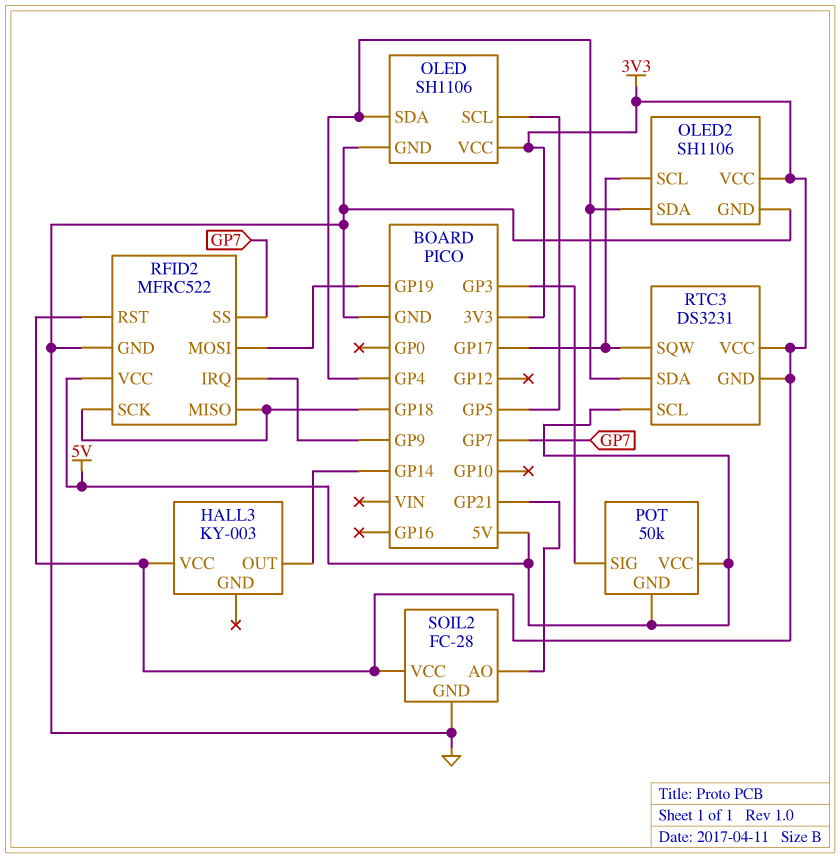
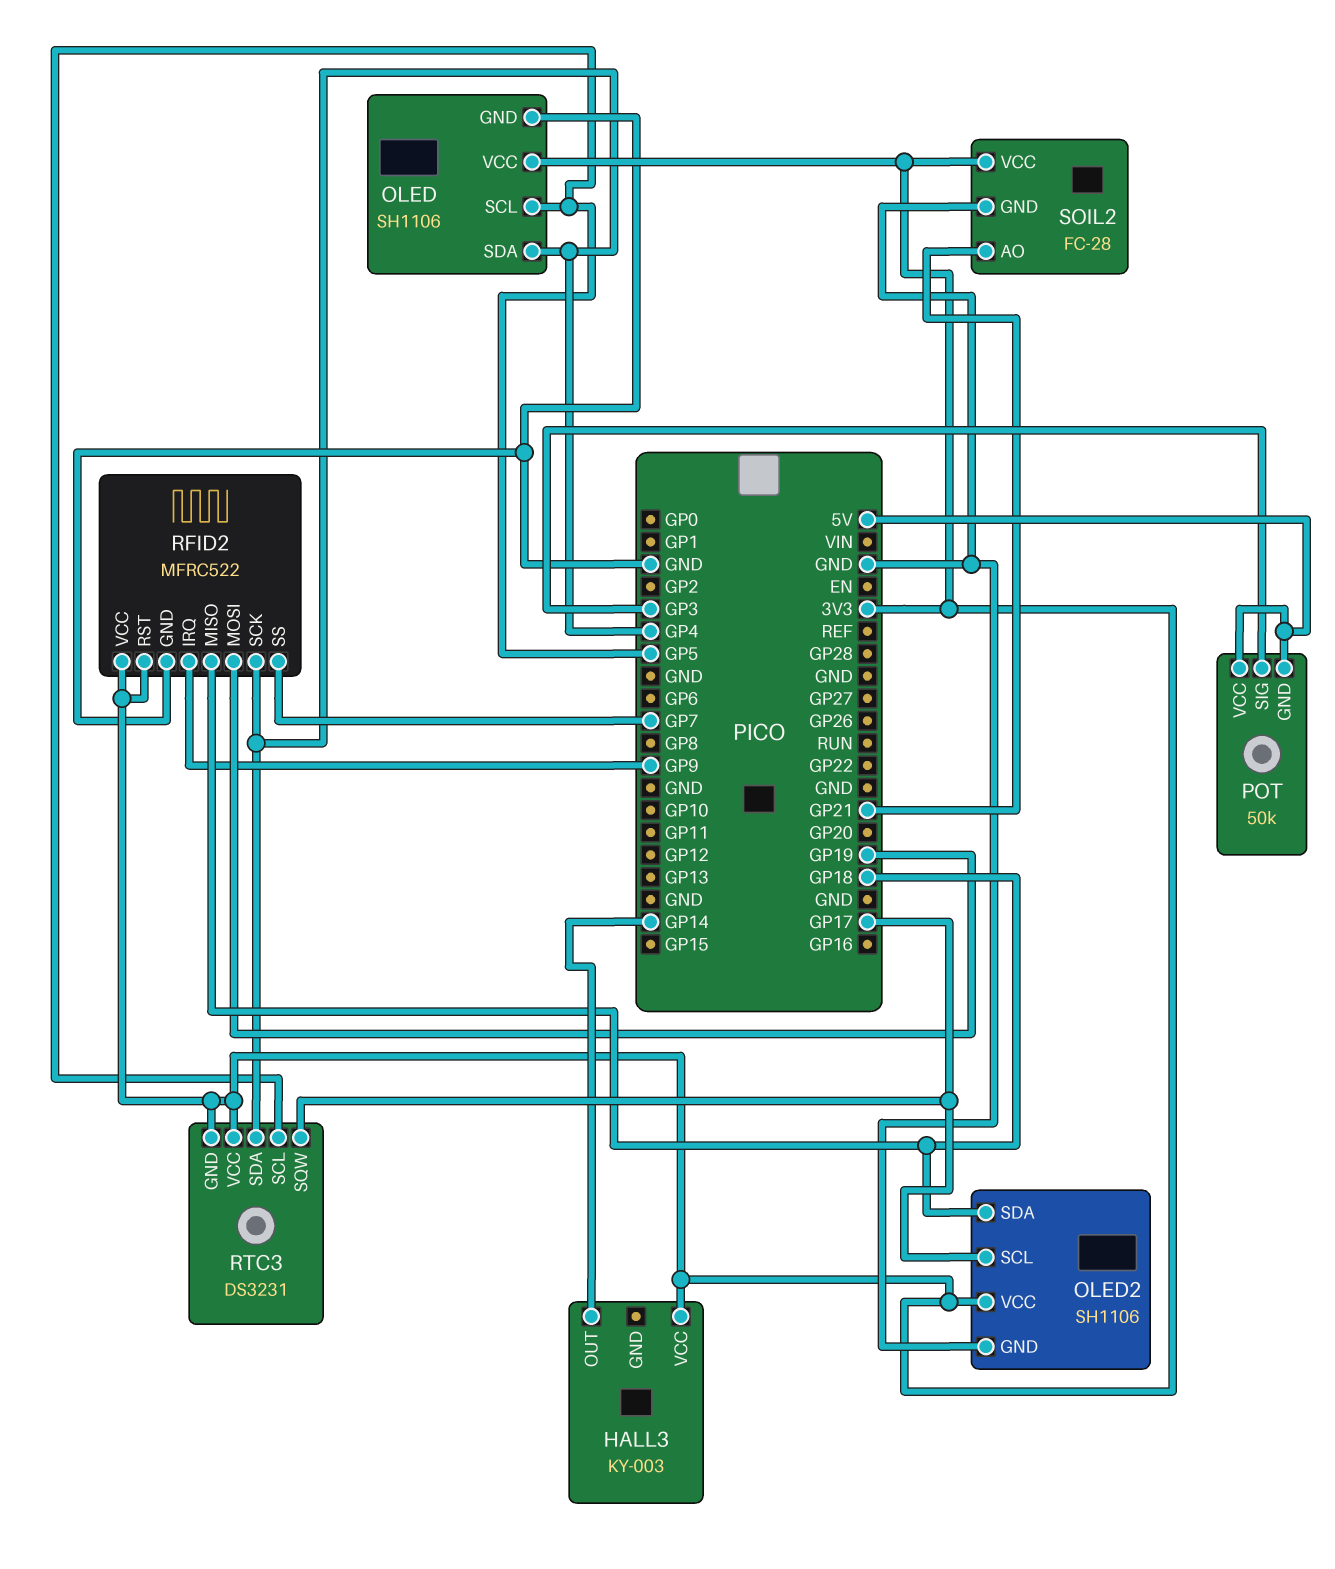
OLED2 pin SDA: GP4 -> GP18
RFID2 pin SCK: GP18 -> GP4
RFID2 pin VCC: 5V -> 3V3
RTC3 pin SCL: 5V -> GP5

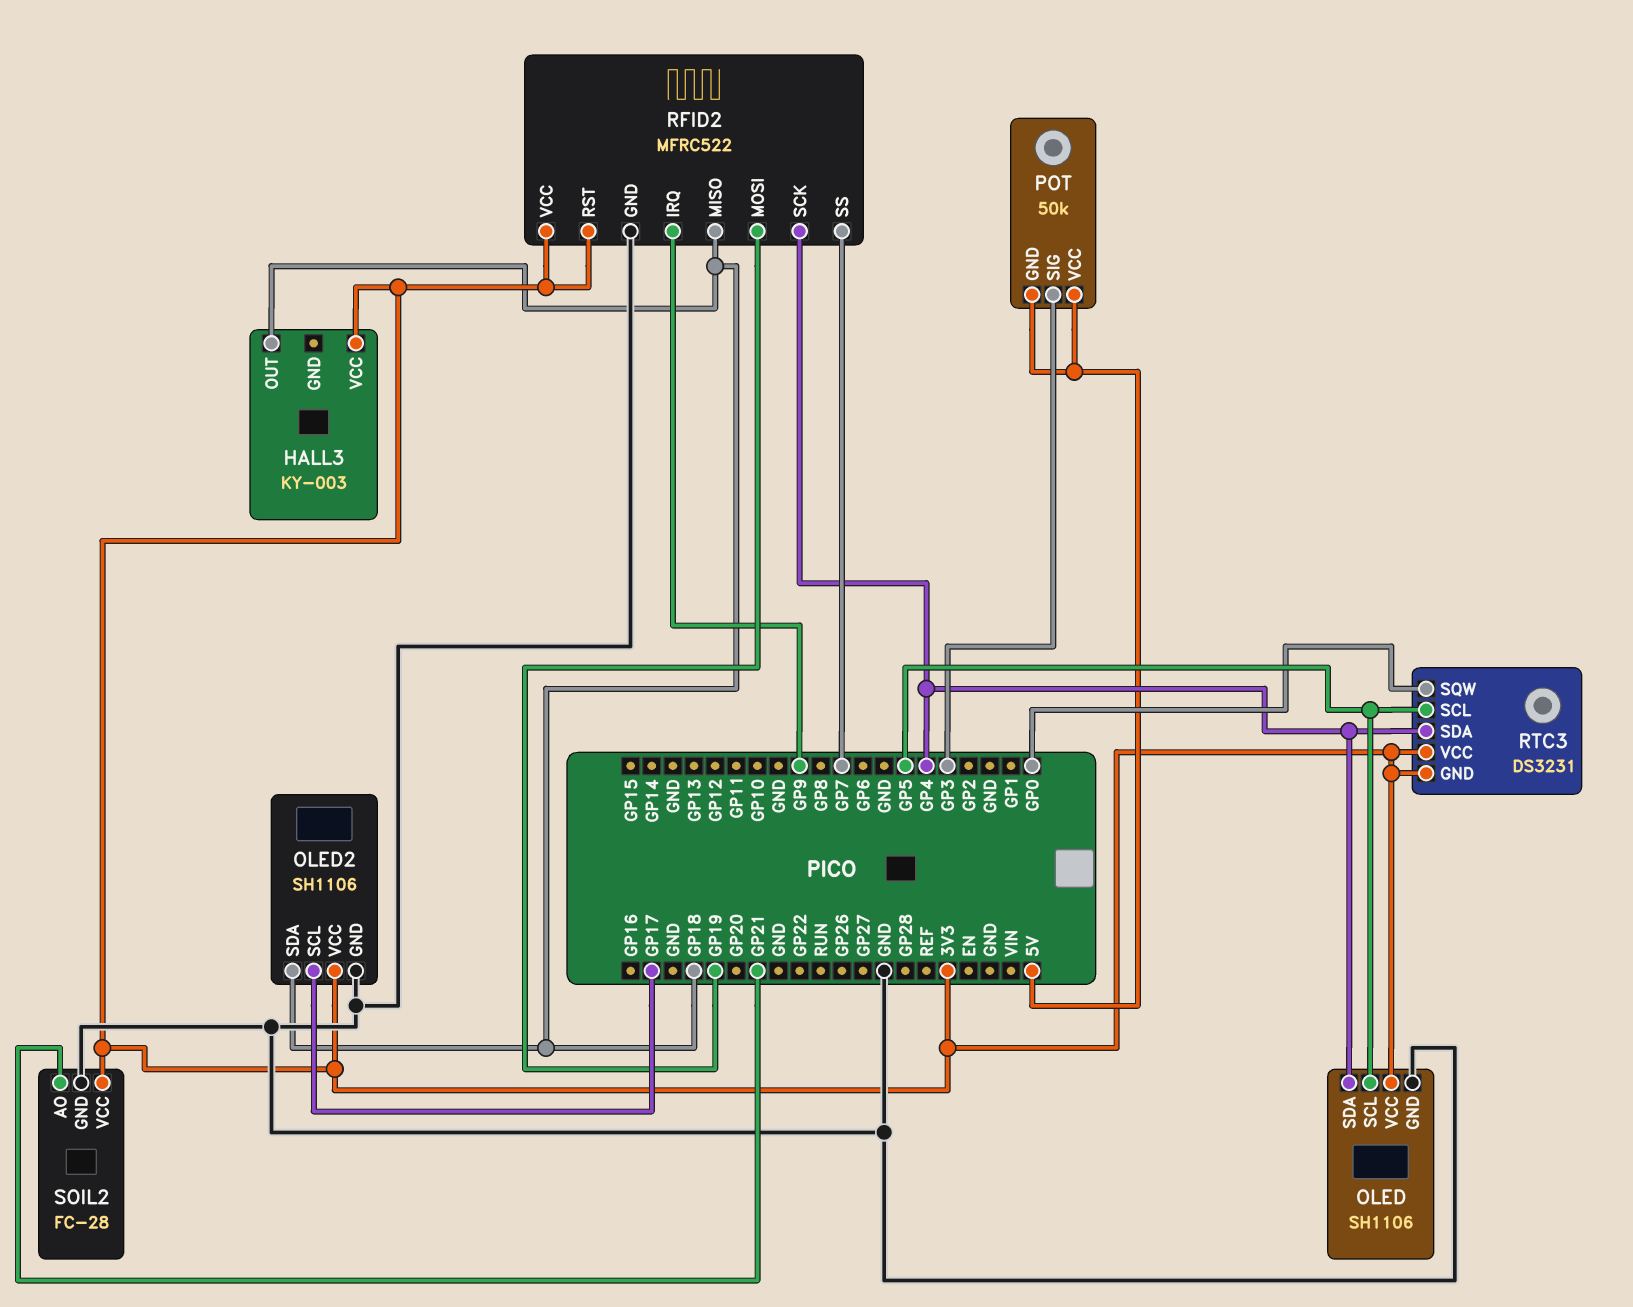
HALL3 pin OUT: GP14 -> GP18
RTC3 pin SQW: GP17 -> GP0

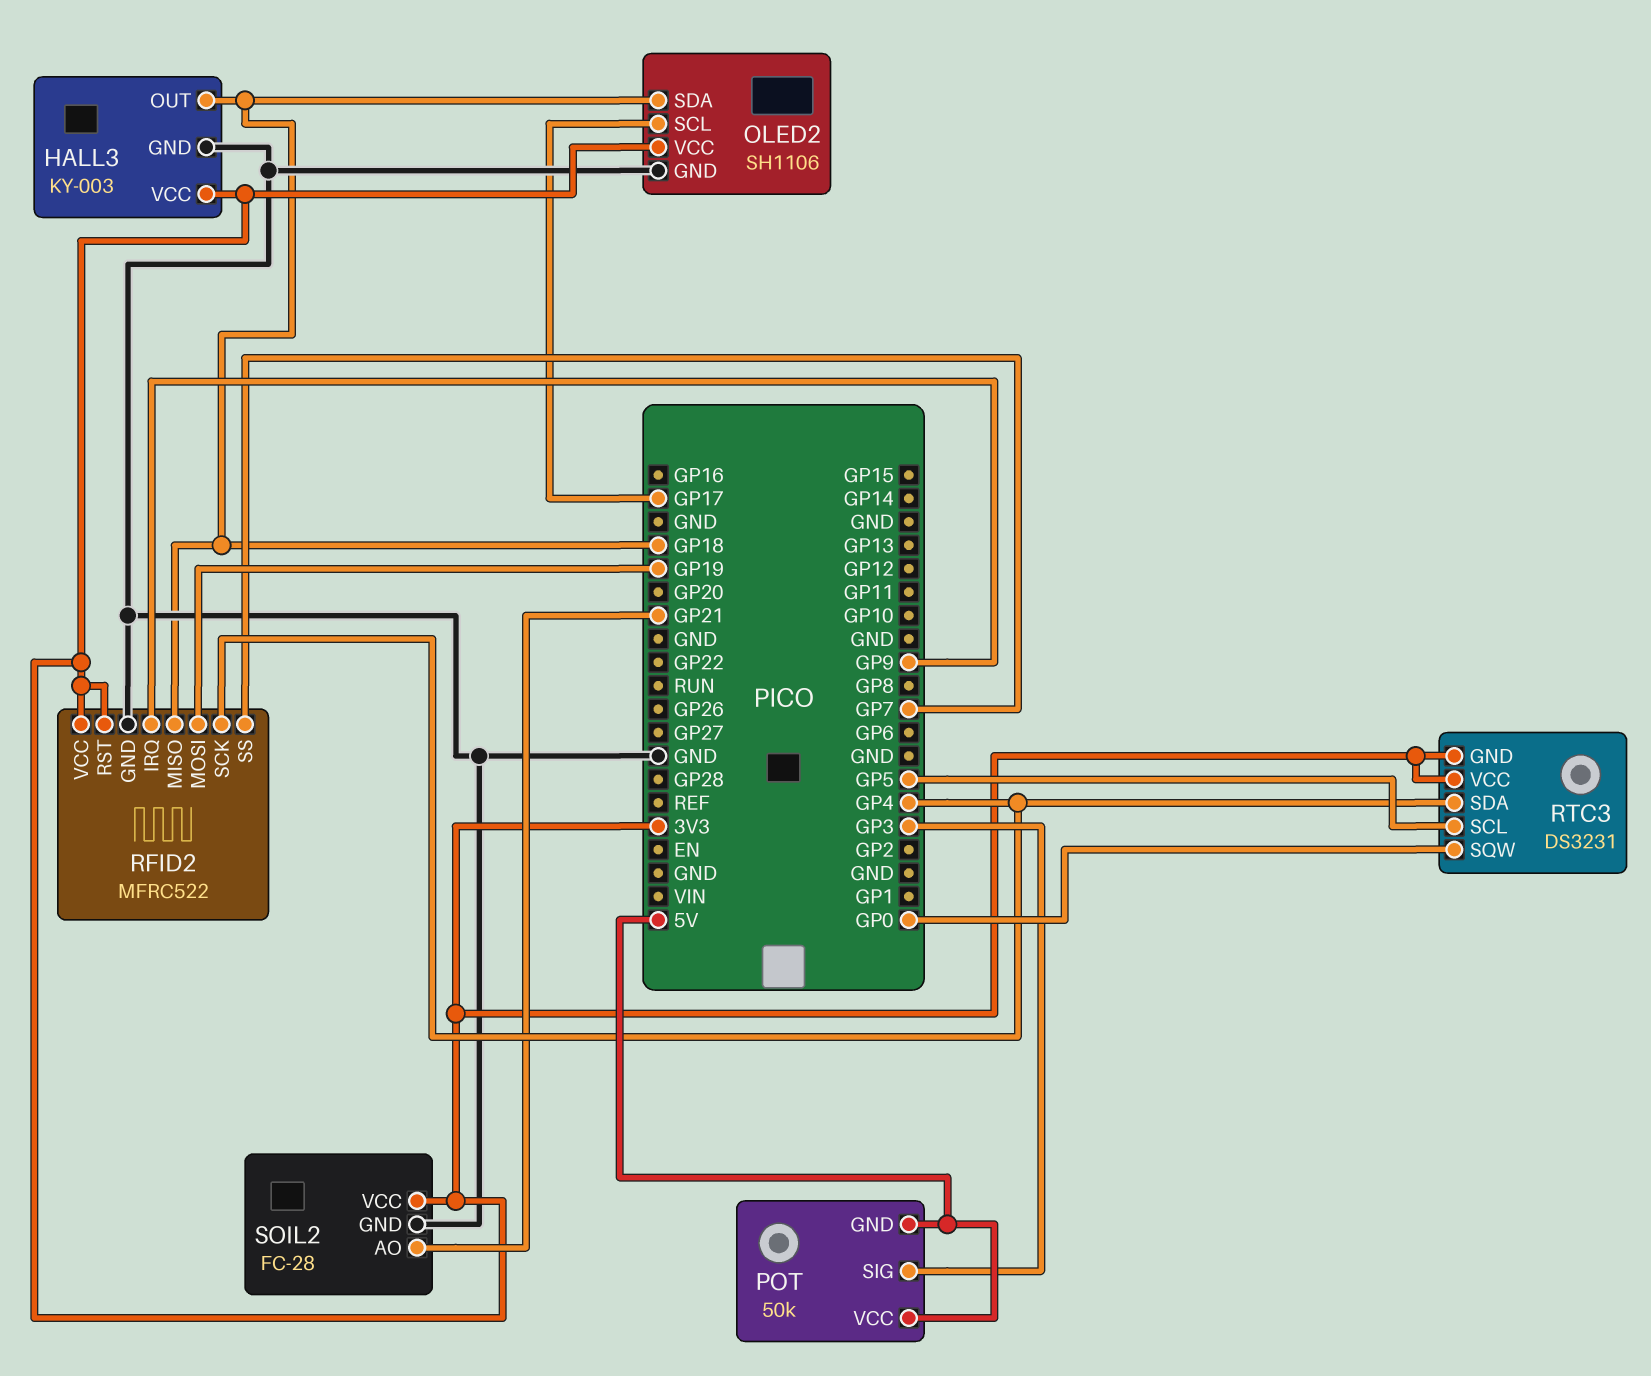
HALL3 pin GND: none -> GND
OLED: SH1106 -> none
OLED pin GND: GND -> none
OLED pin SCL: GP5 -> none
OLED pin SDA: GP4 -> none
OLED pin VCC: 3V3 -> none

